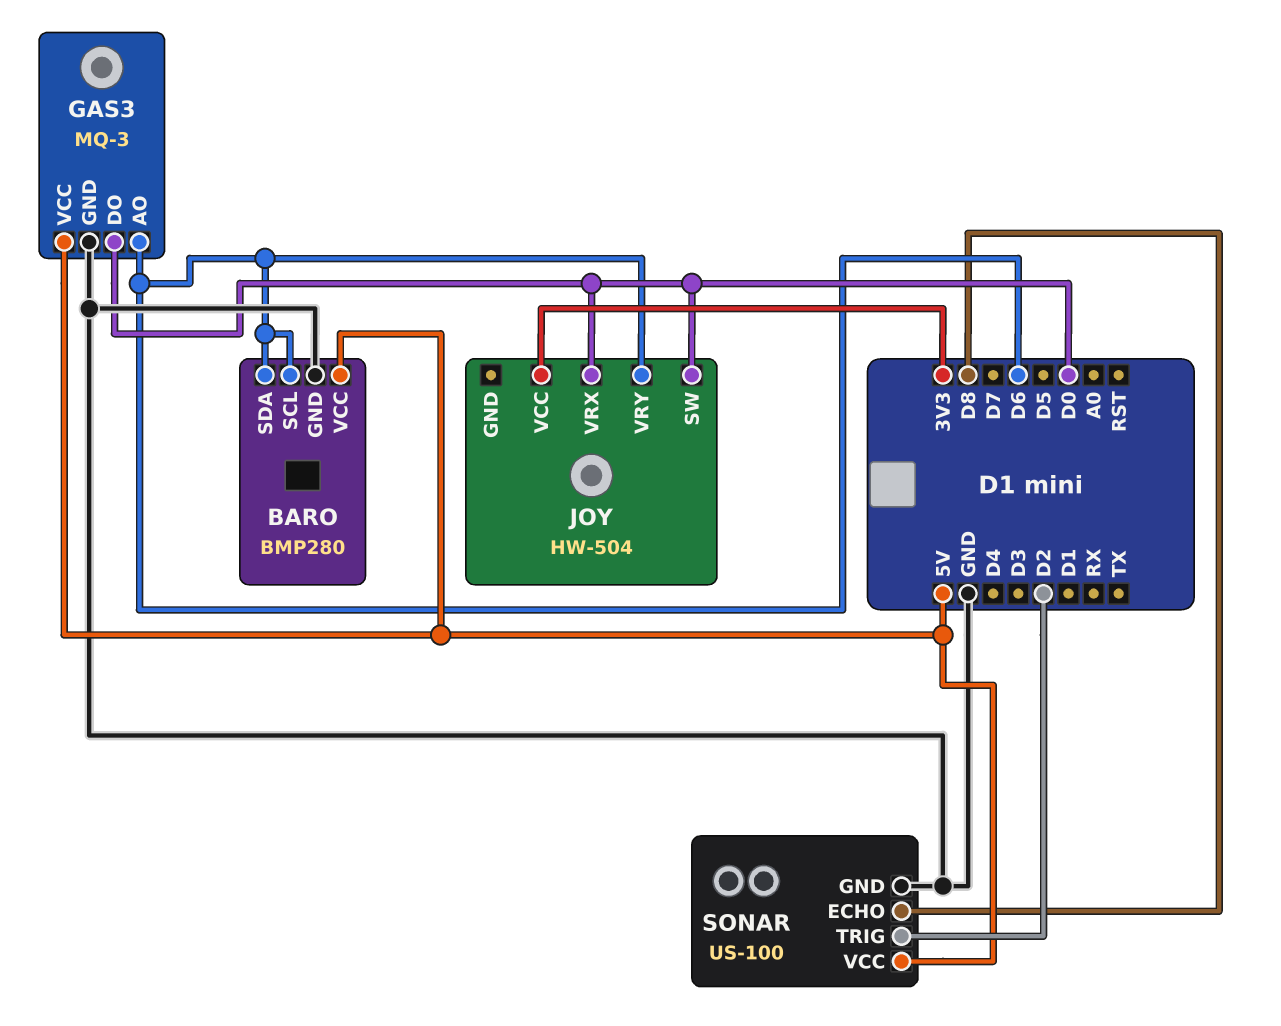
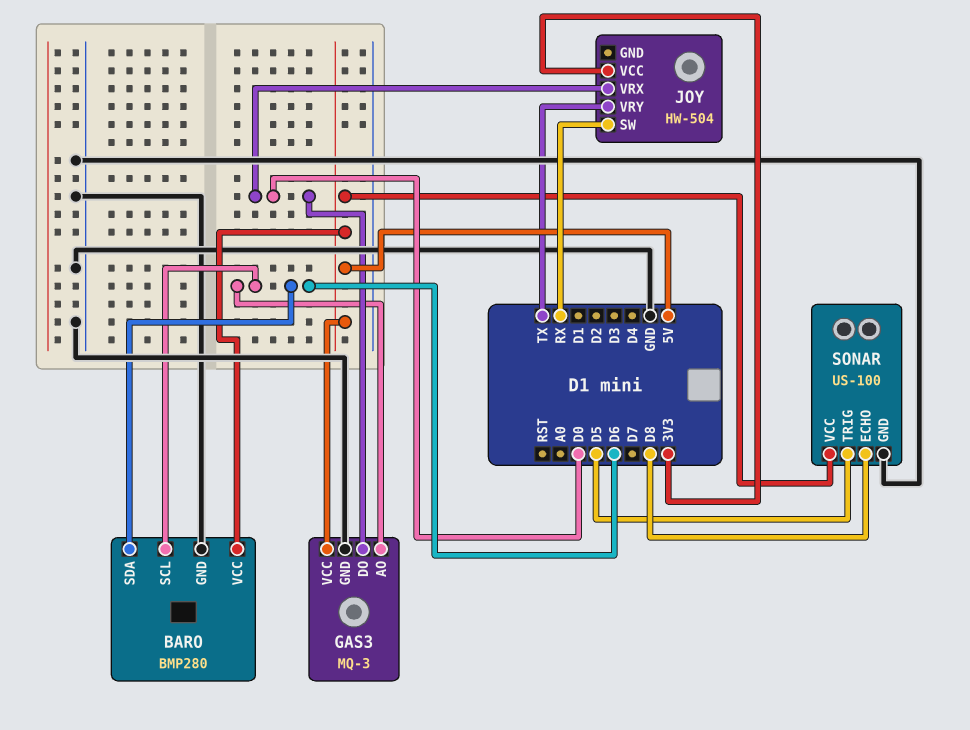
JOY pin SW: D0 -> RX
JOY pin VRY: D6 -> TX
SONAR pin TRIG: D2 -> D5

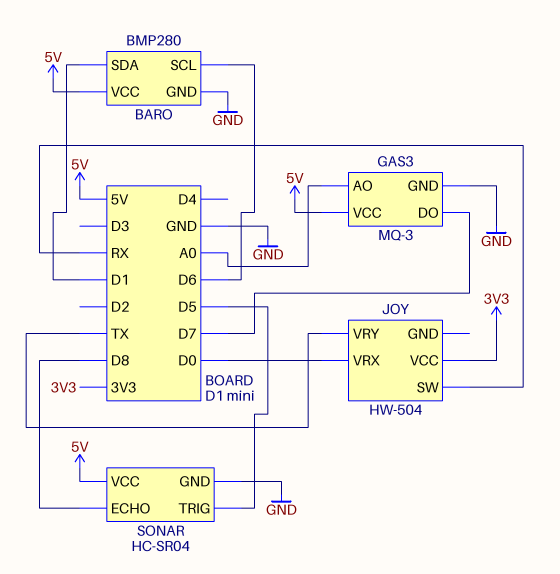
BARO pin SDA: D6 -> D1
GAS3 pin AO: D6 -> A0
GAS3 pin DO: D0 -> D7
SONAR: US-100 -> HC-SR04

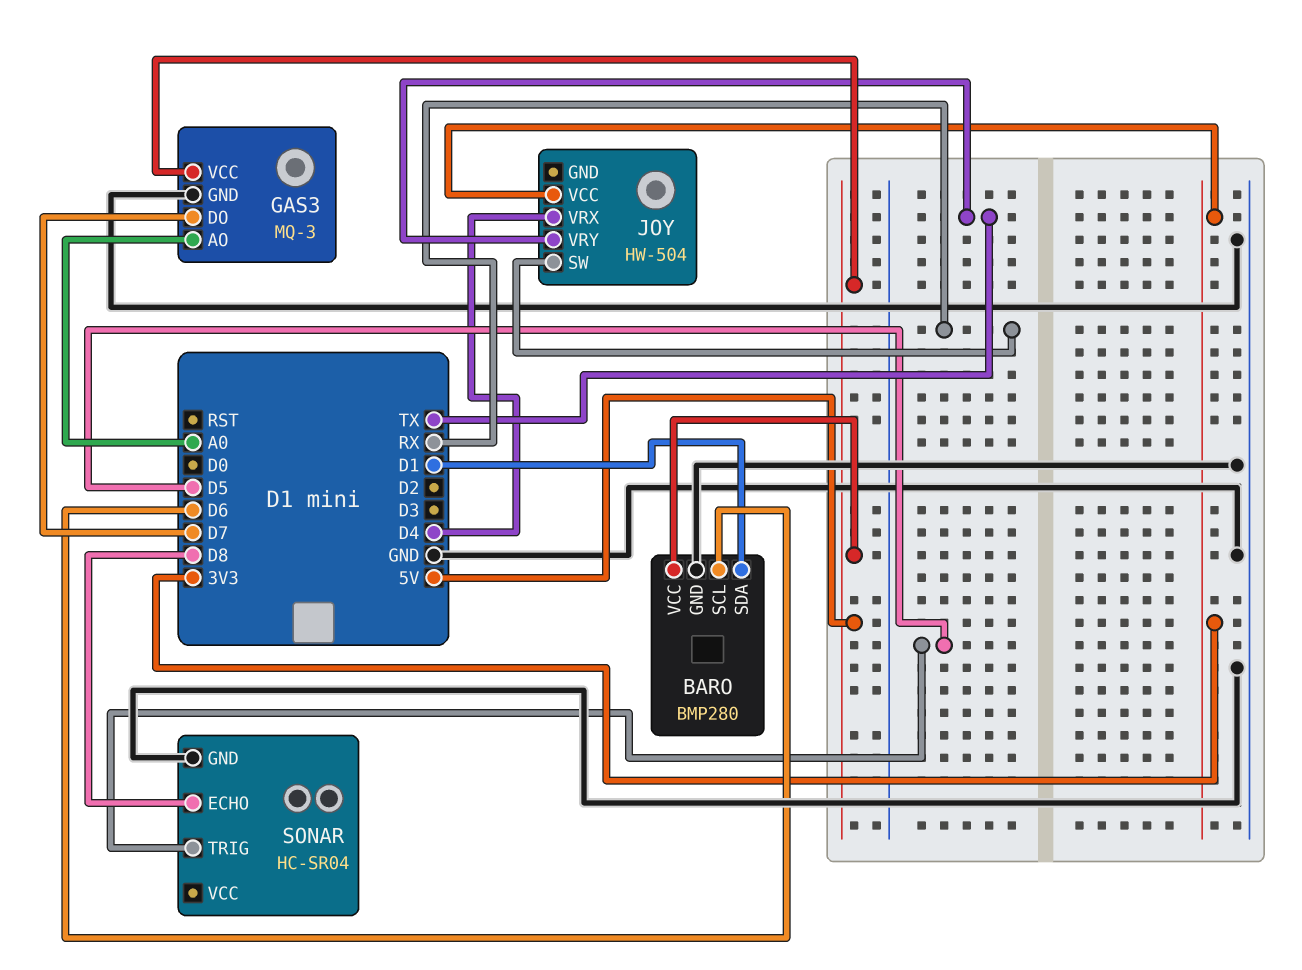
JOY pin VRX: D0 -> D4
SONAR pin VCC: 5V -> none

